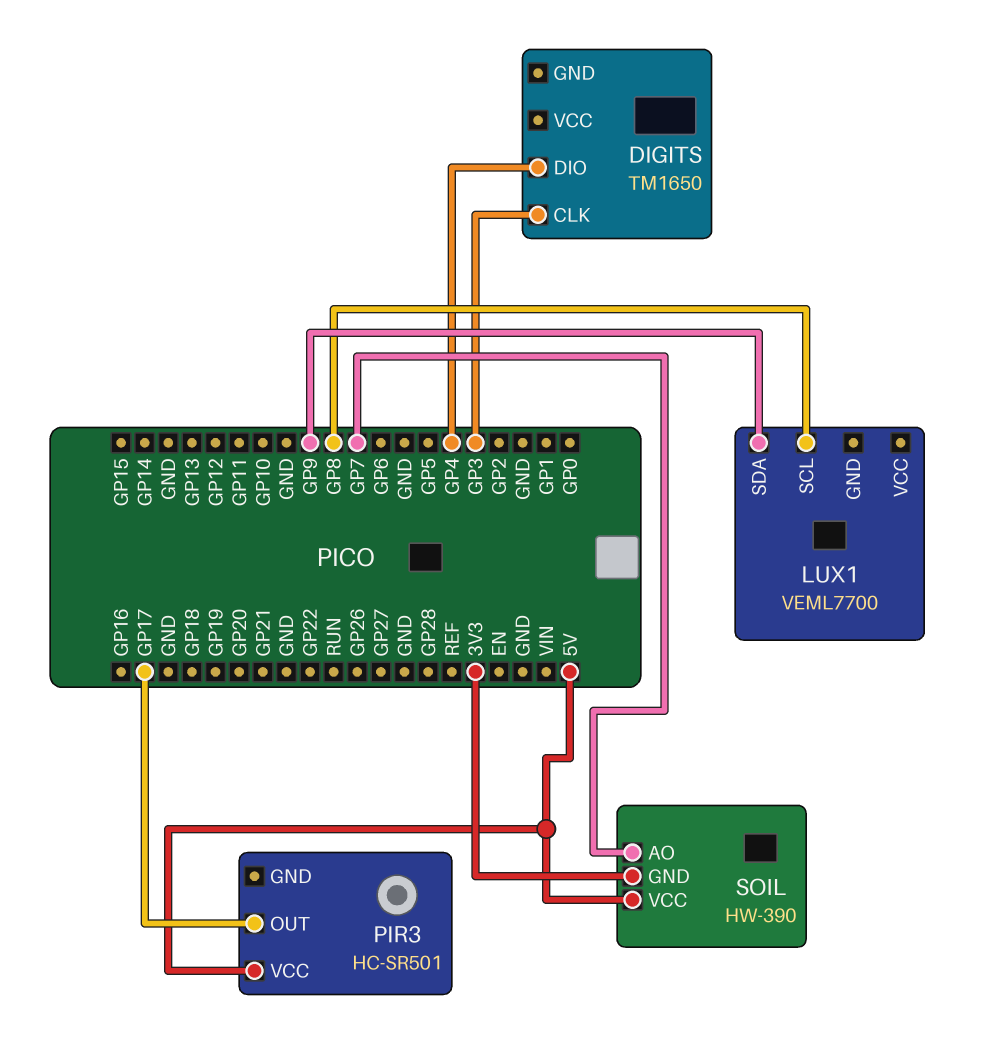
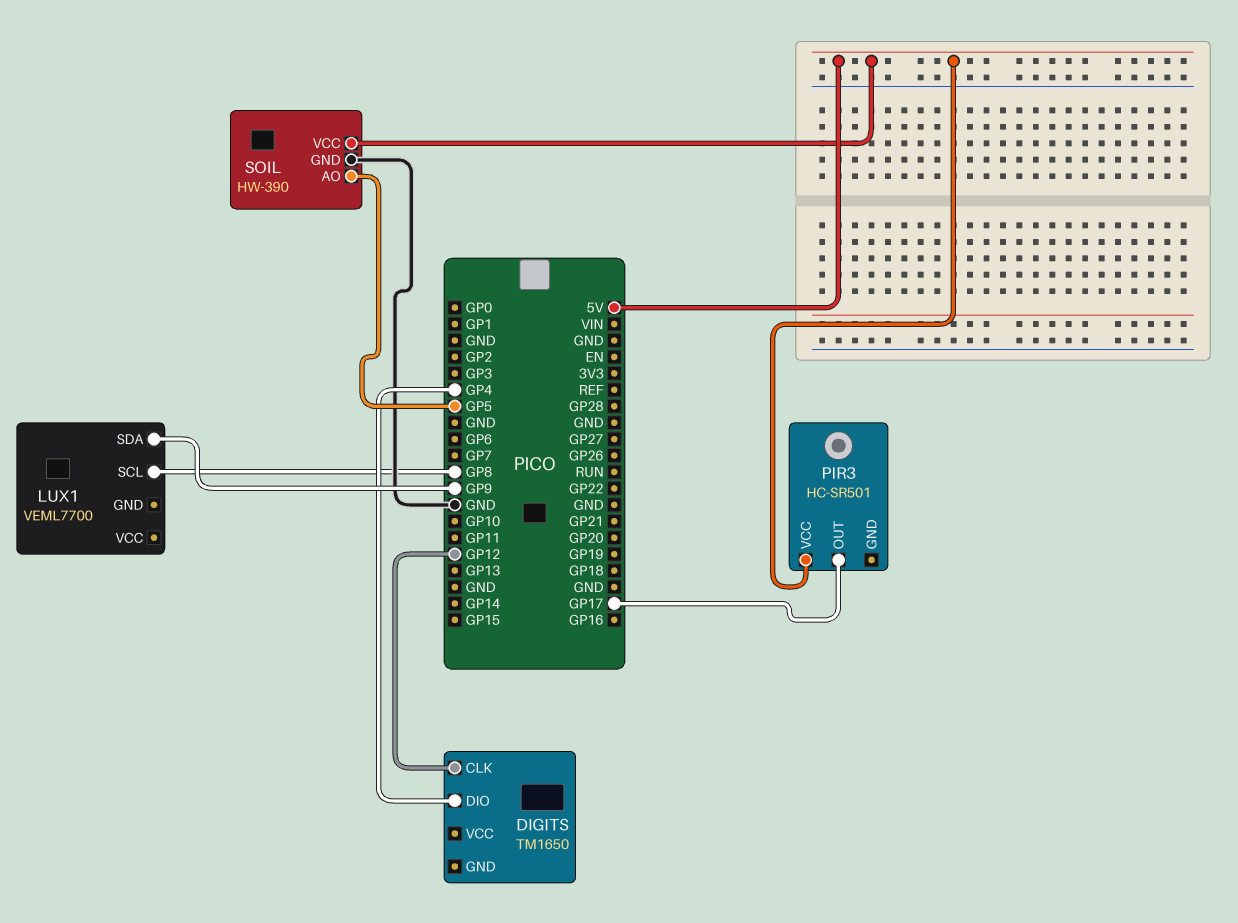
DIGITS pin CLK: GP3 -> GP12
SOIL pin AO: GP7 -> GP5
SOIL pin GND: 3V3 -> GND

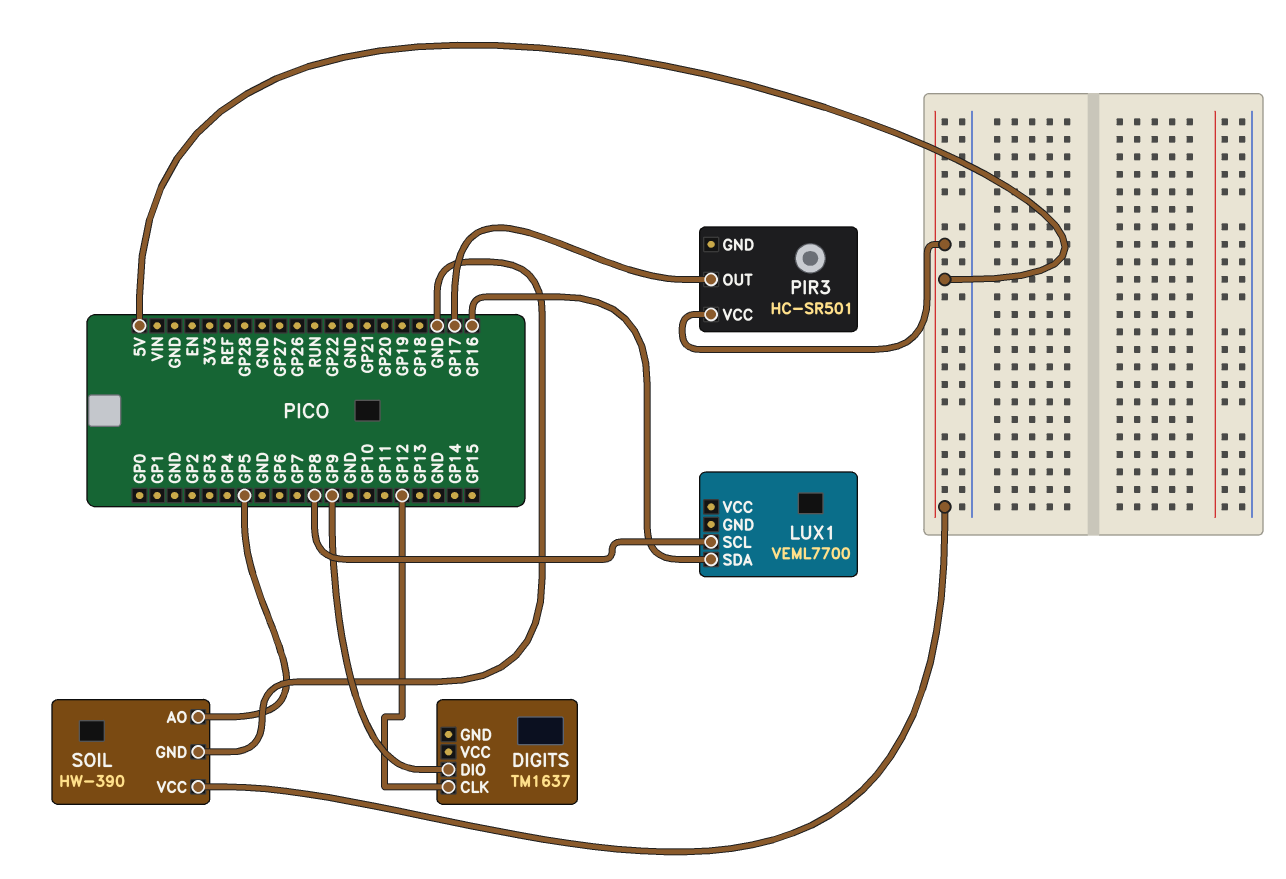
DIGITS: TM1650 -> TM1637
DIGITS pin DIO: GP4 -> GP9
LUX1 pin SDA: GP9 -> GP16

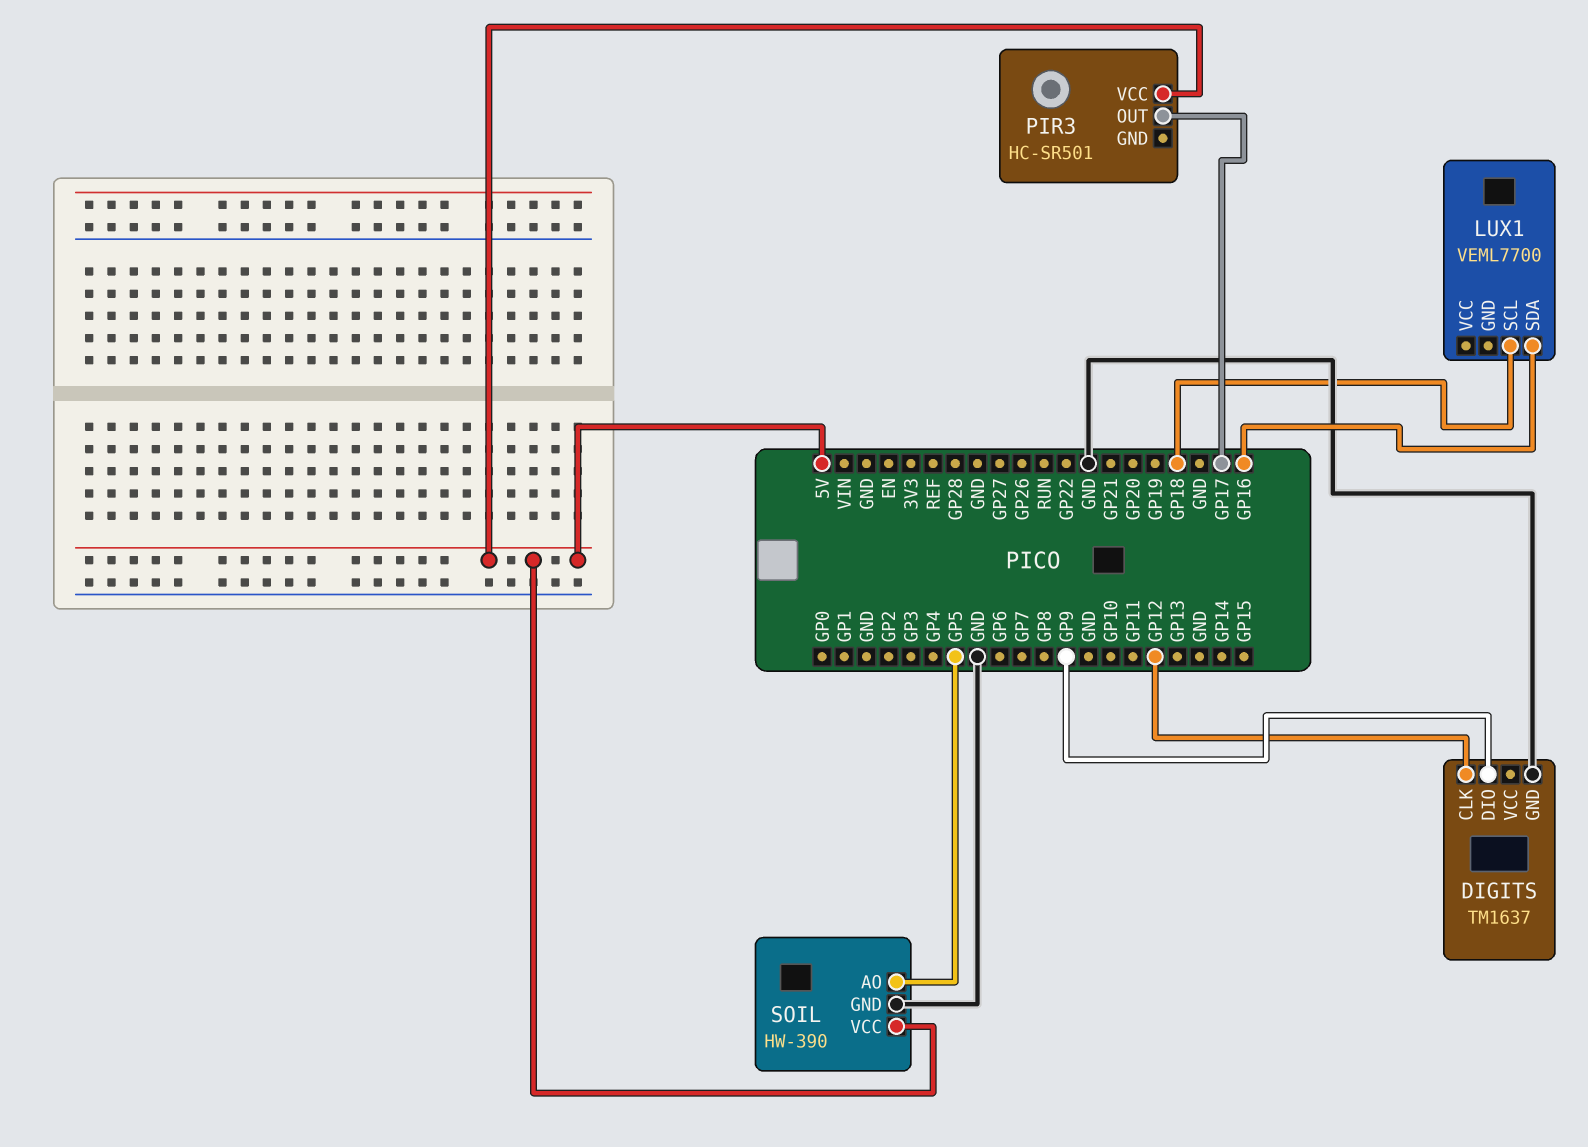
DIGITS pin GND: none -> GND
LUX1 pin SCL: GP8 -> GP18

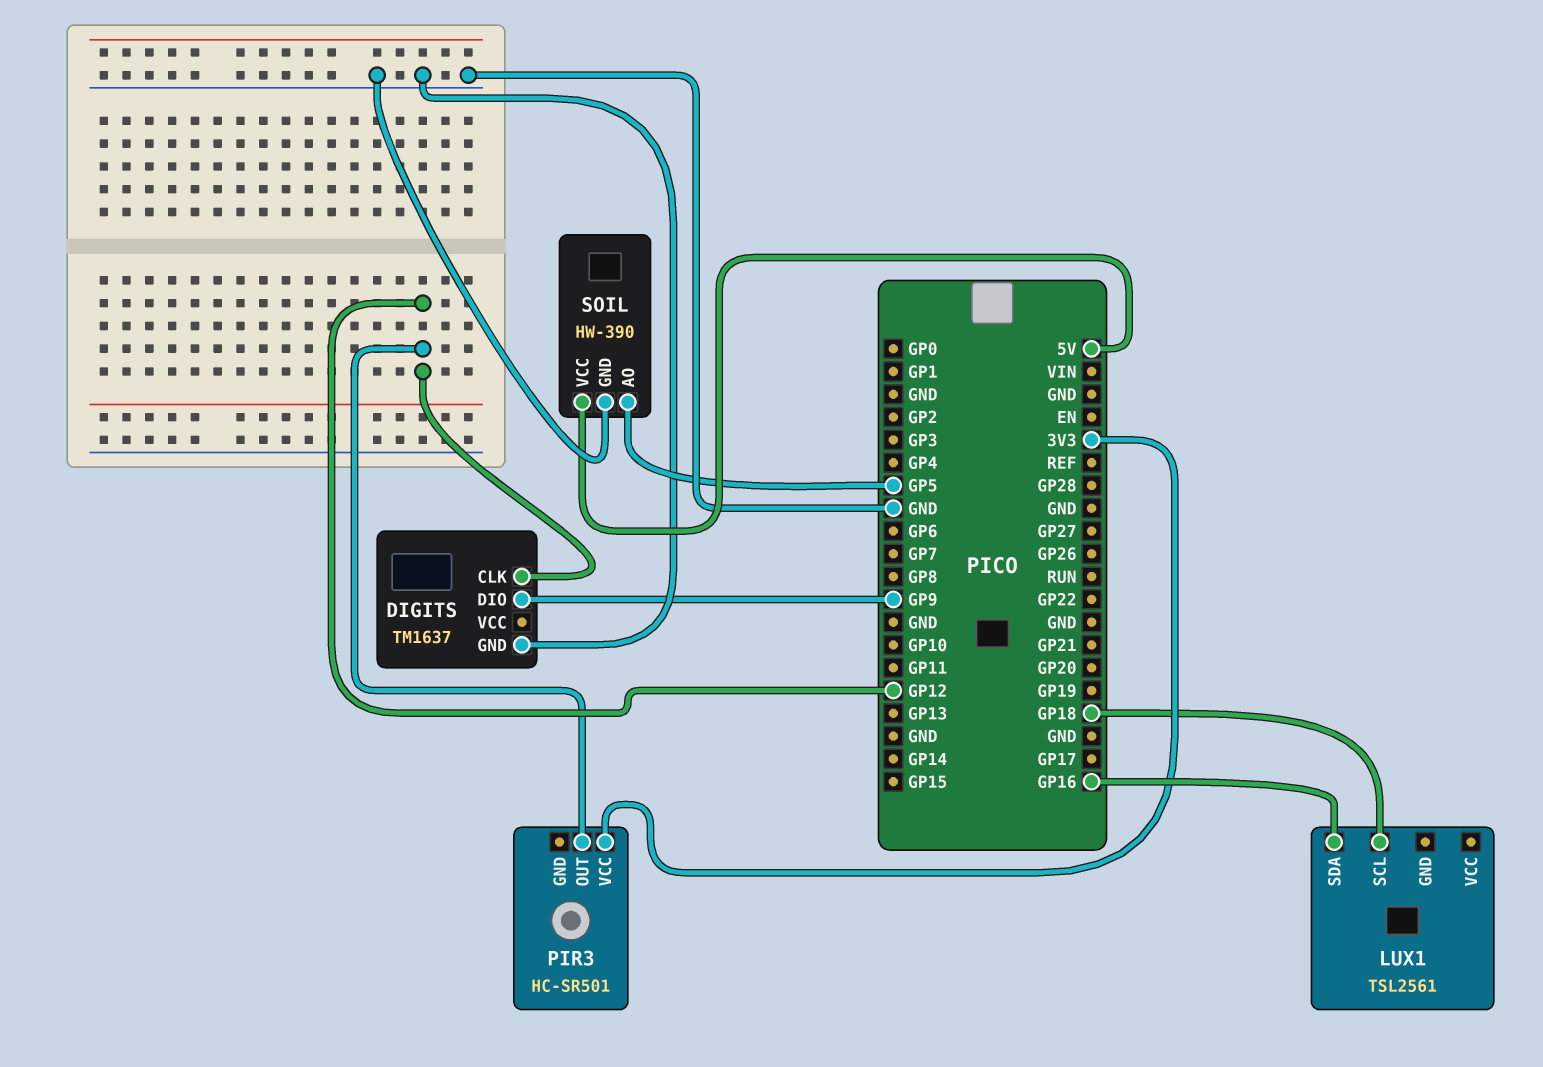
LUX1: VEML7700 -> TSL2561
PIR3 pin OUT: GP17 -> GP12
PIR3 pin VCC: 5V -> 3V3

